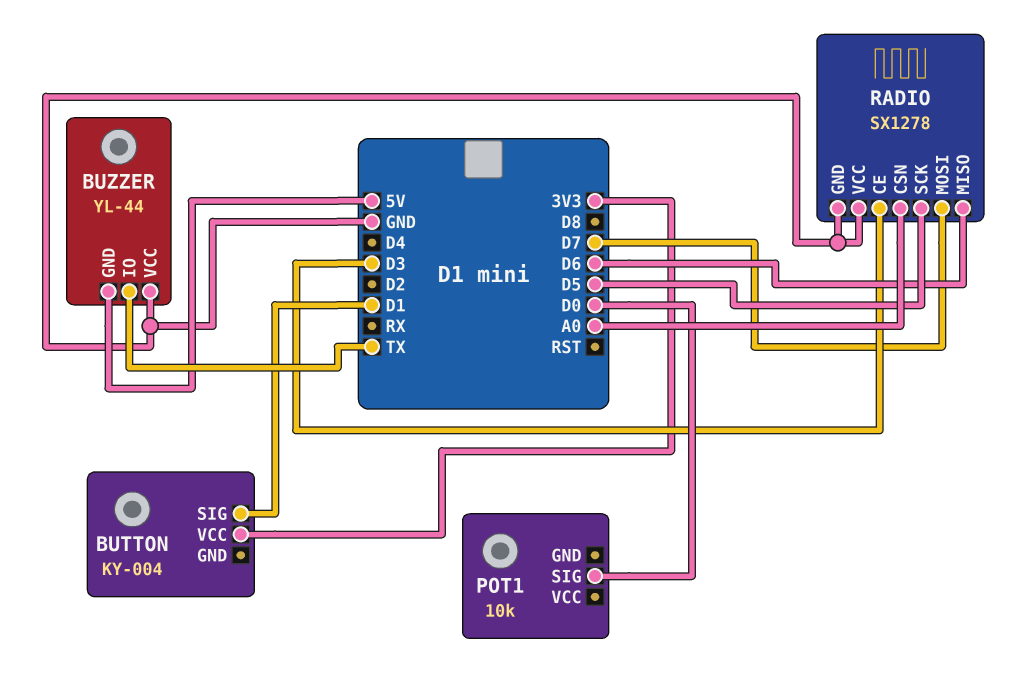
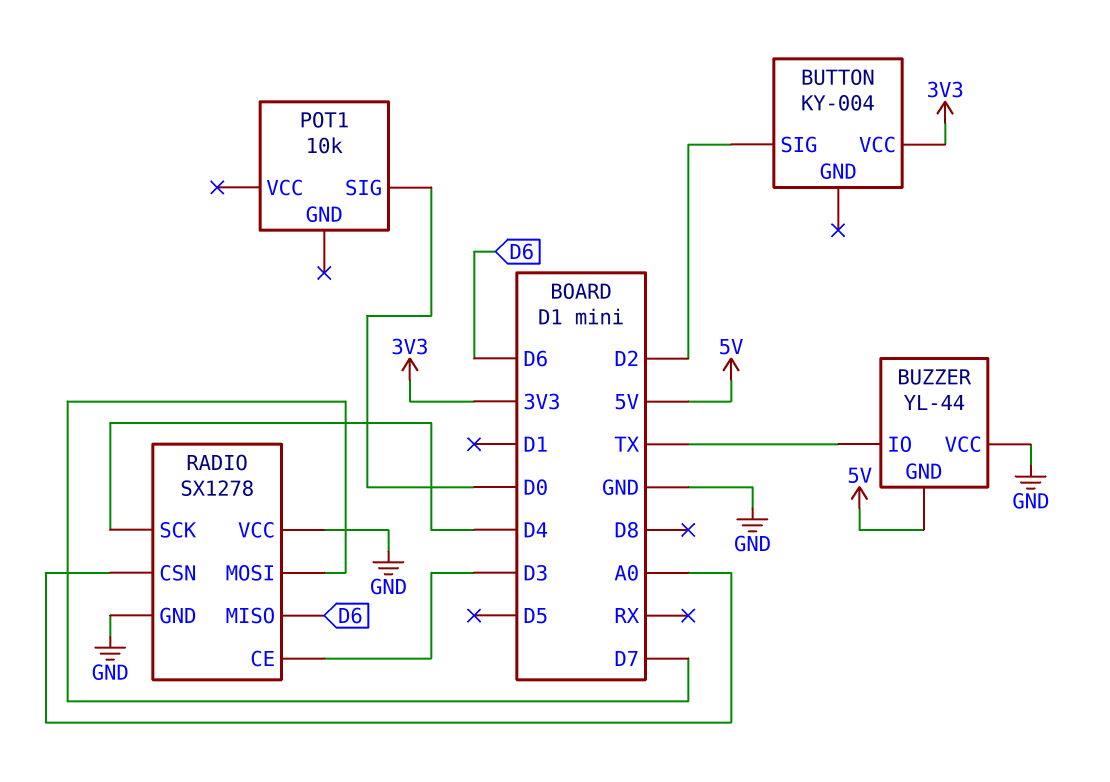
BUTTON pin SIG: D1 -> D2
RADIO pin SCK: D5 -> D4

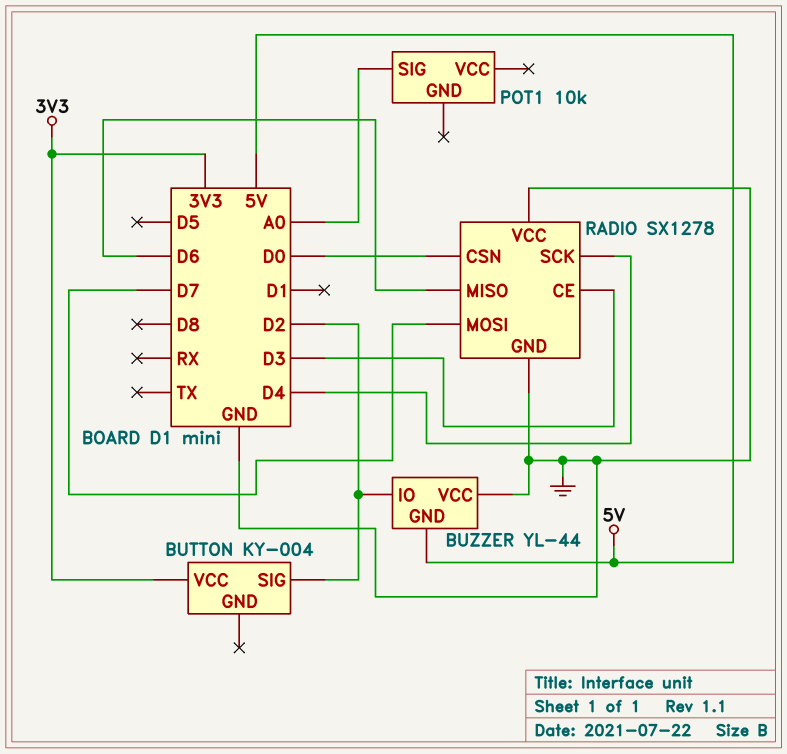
BUZZER pin IO: TX -> D2
POT1 pin SIG: D0 -> A0
RADIO pin CSN: A0 -> D0

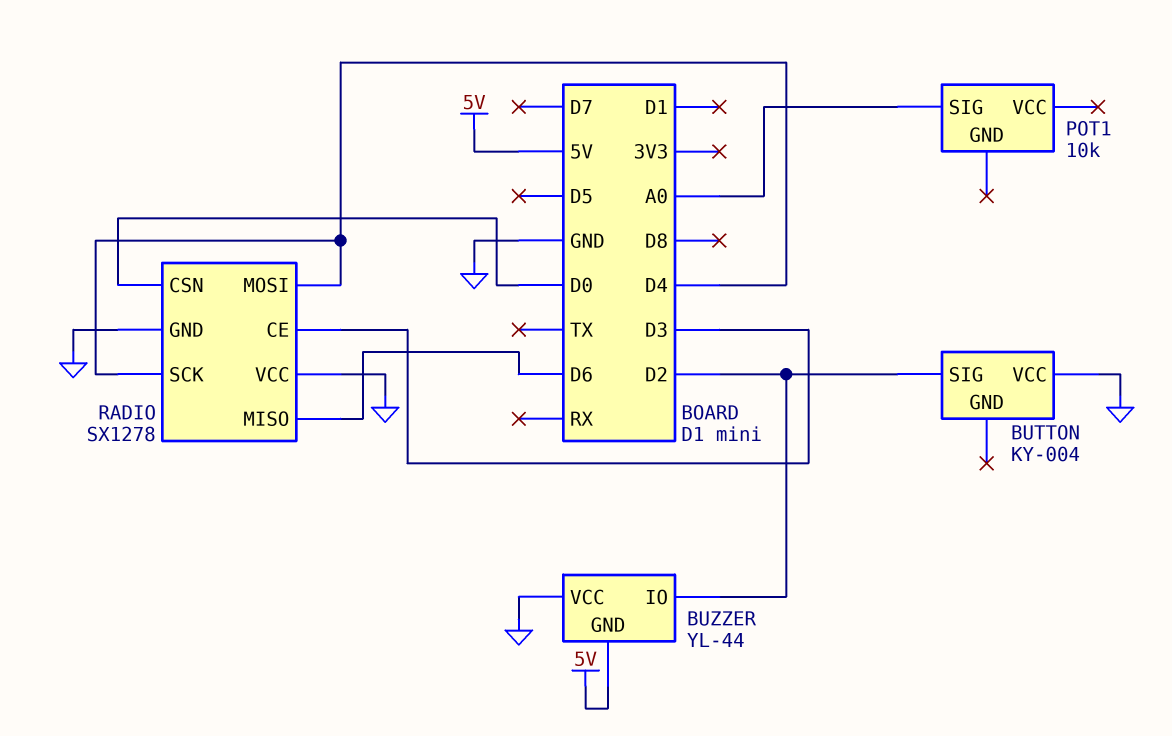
BUTTON pin VCC: 3V3 -> GND
RADIO pin MOSI: D7 -> D4

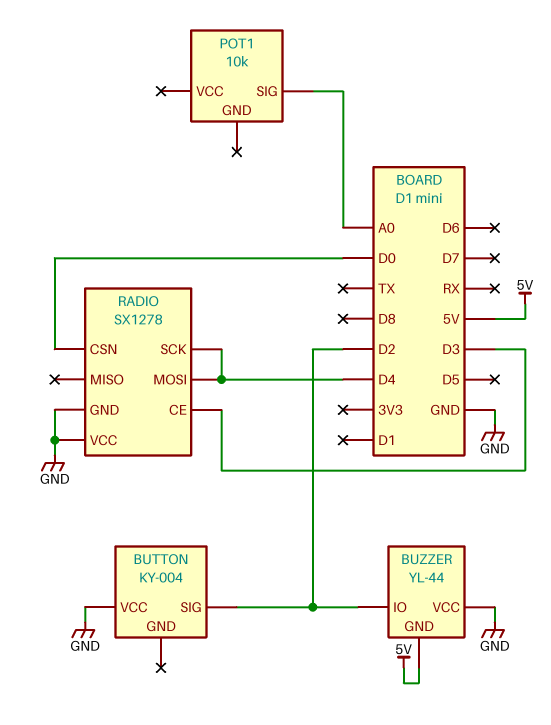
RADIO pin MISO: D6 -> none

